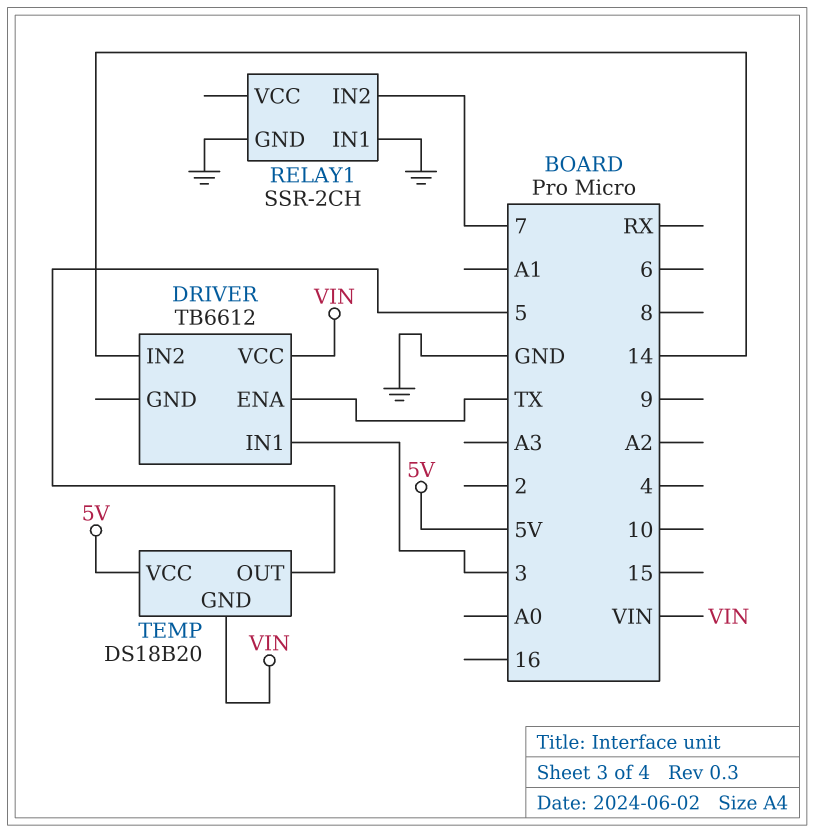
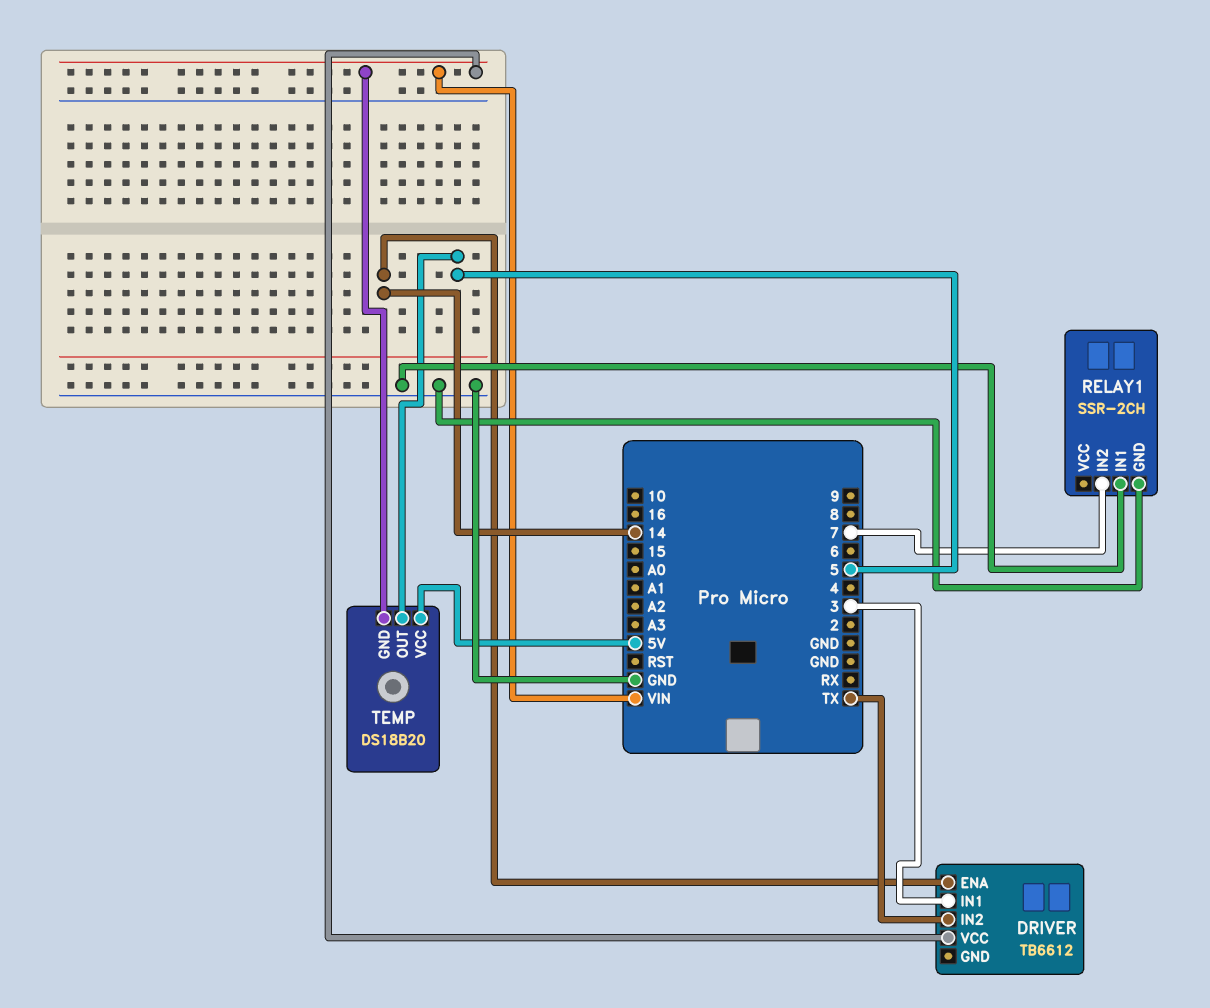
DRIVER pin ENA: TX -> 14
DRIVER pin IN2: 14 -> TX

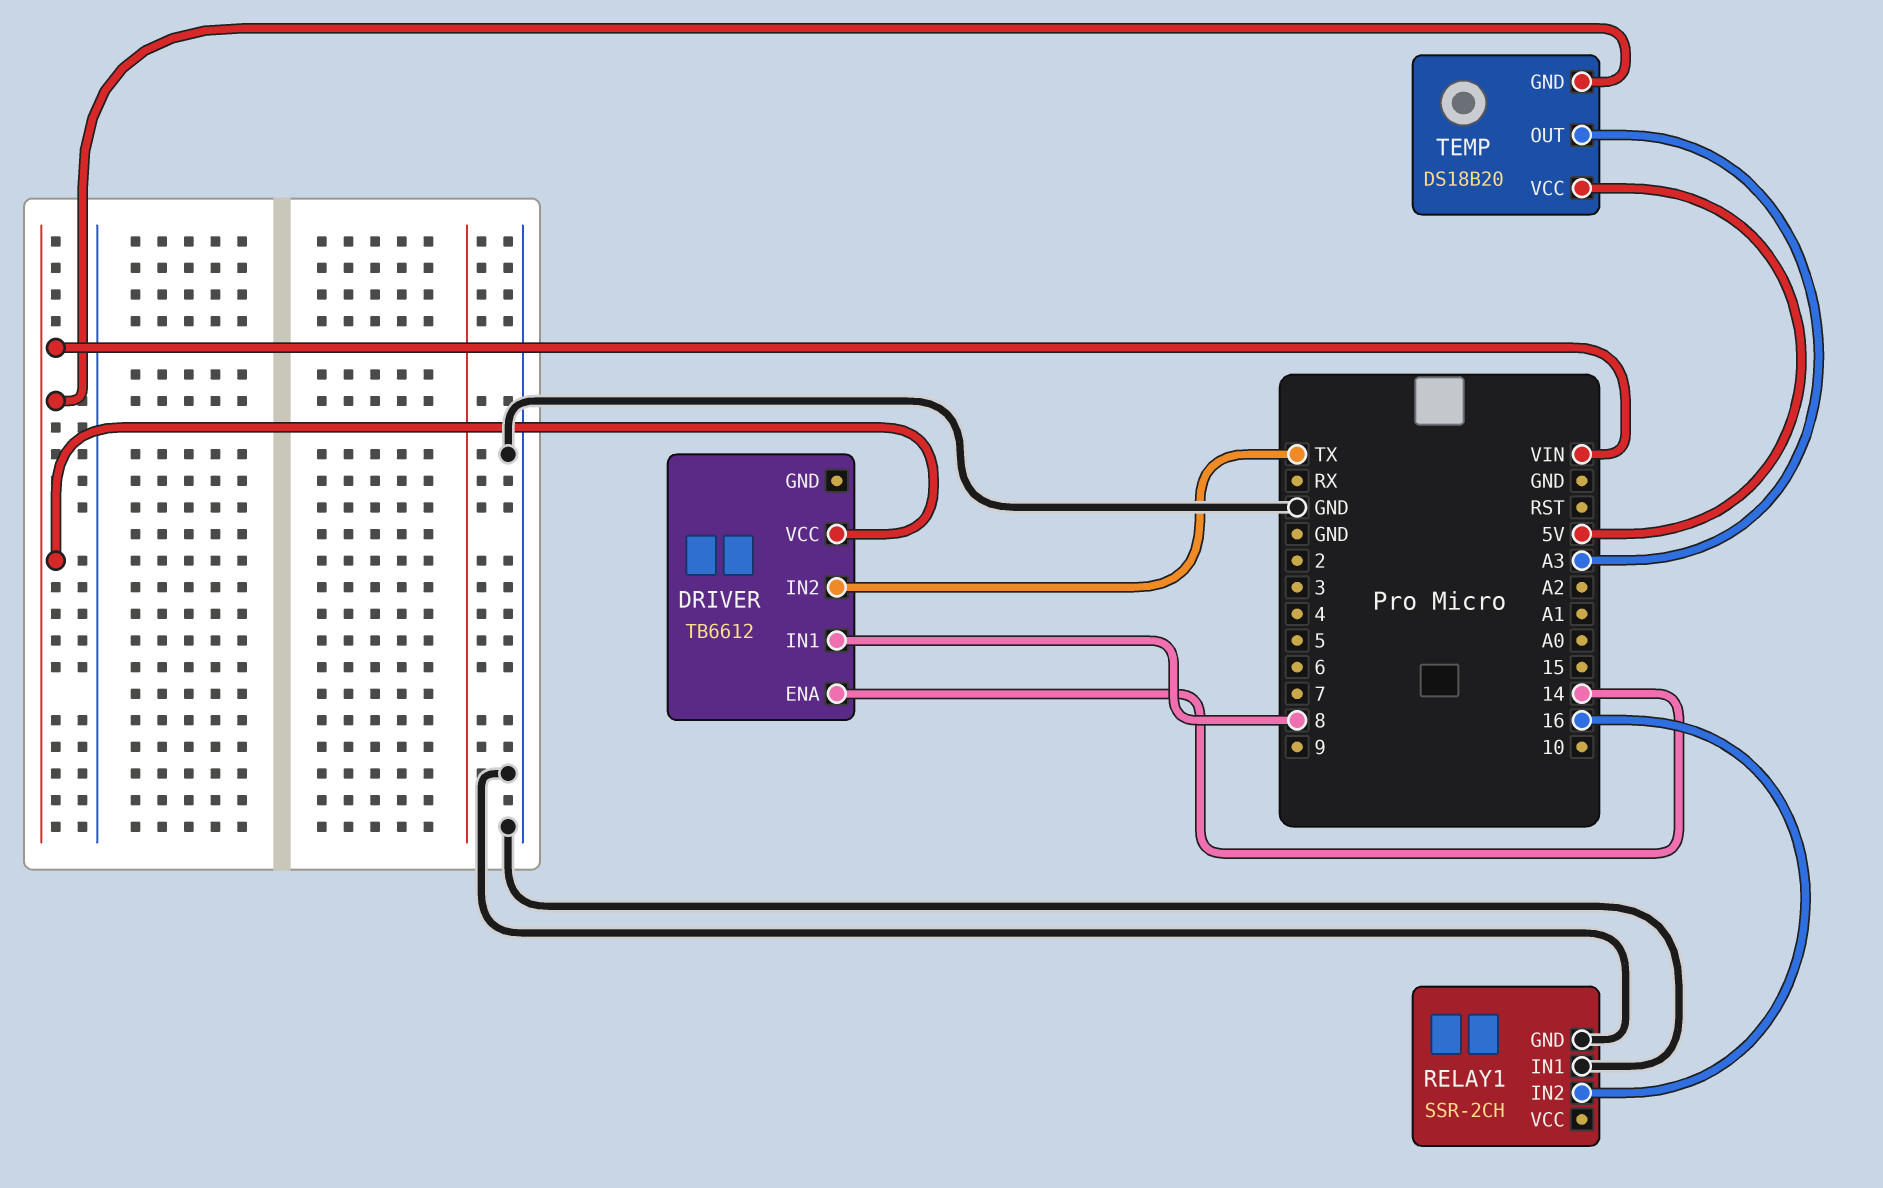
DRIVER pin IN1: 3 -> 8
RELAY1 pin IN2: 7 -> 16
TEMP pin OUT: 5 -> A3

